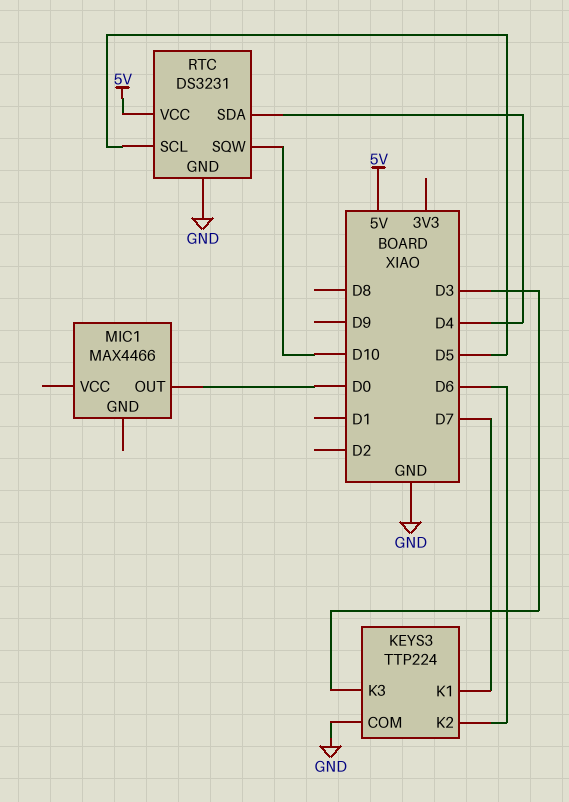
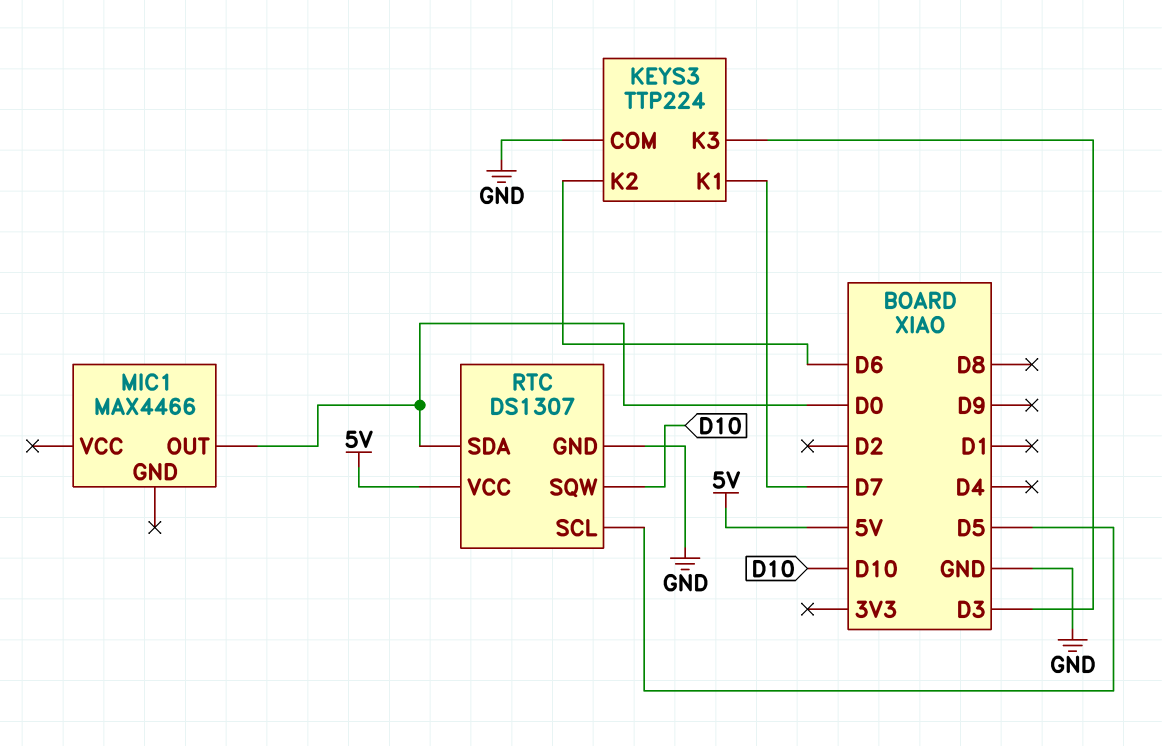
RTC: DS3231 -> DS1307
RTC pin SDA: D4 -> D0

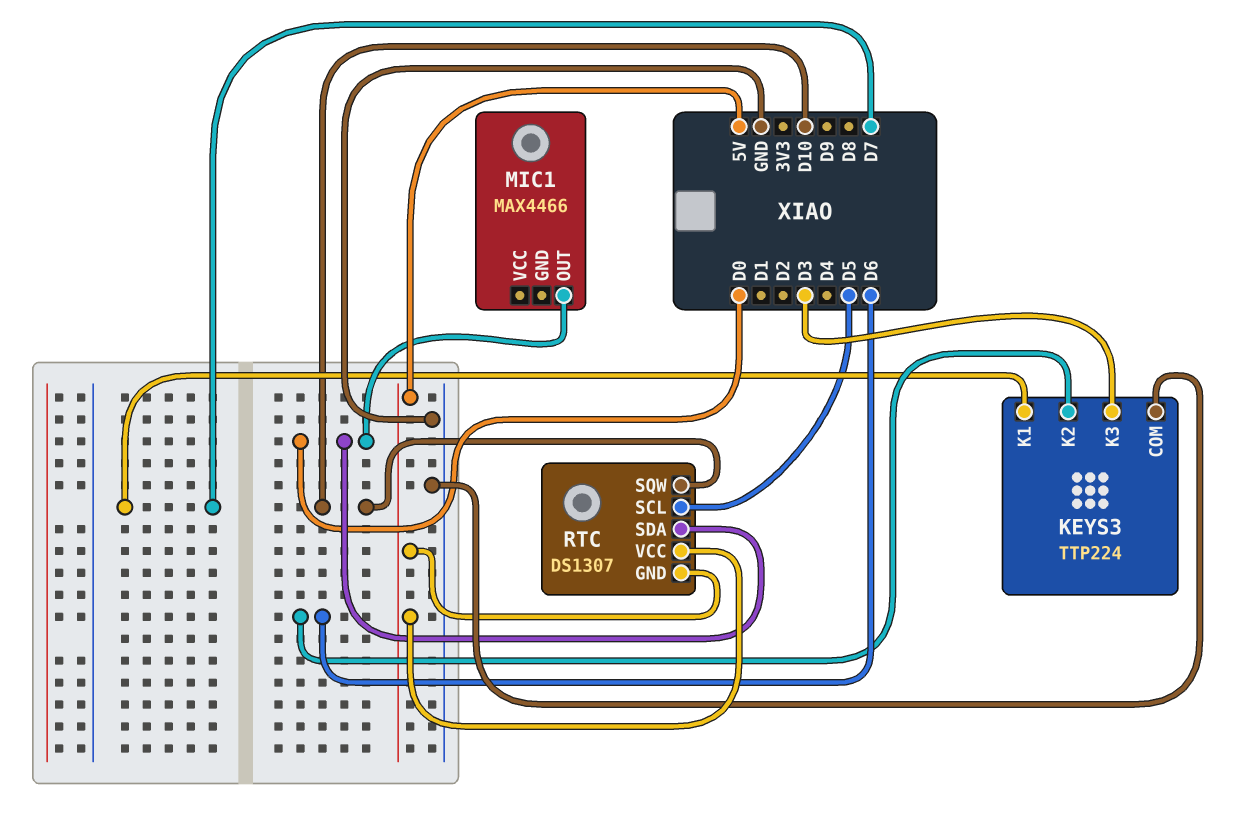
RTC pin GND: GND -> 5V

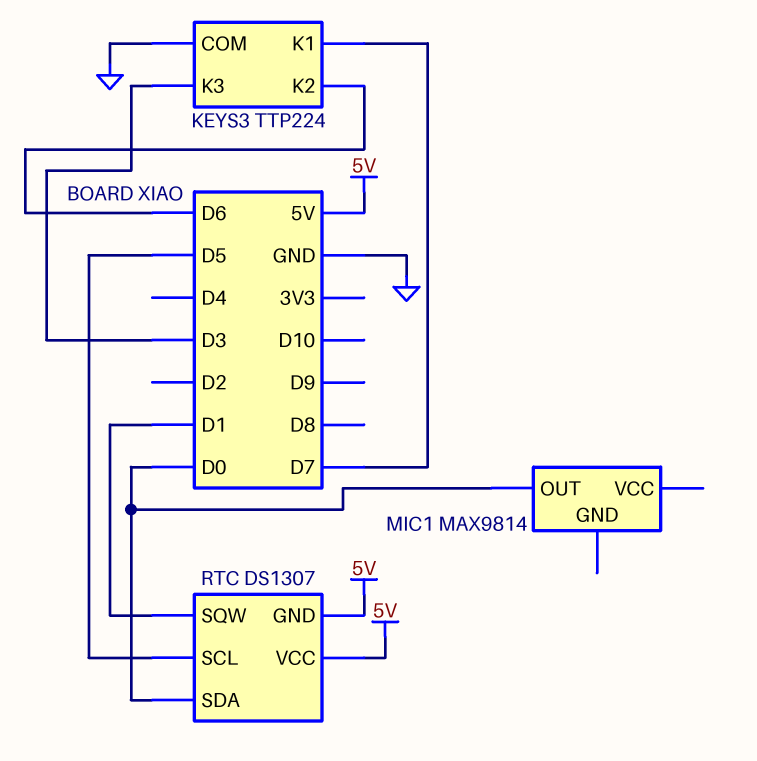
MIC1: MAX4466 -> MAX9814
RTC pin SQW: D10 -> D1

